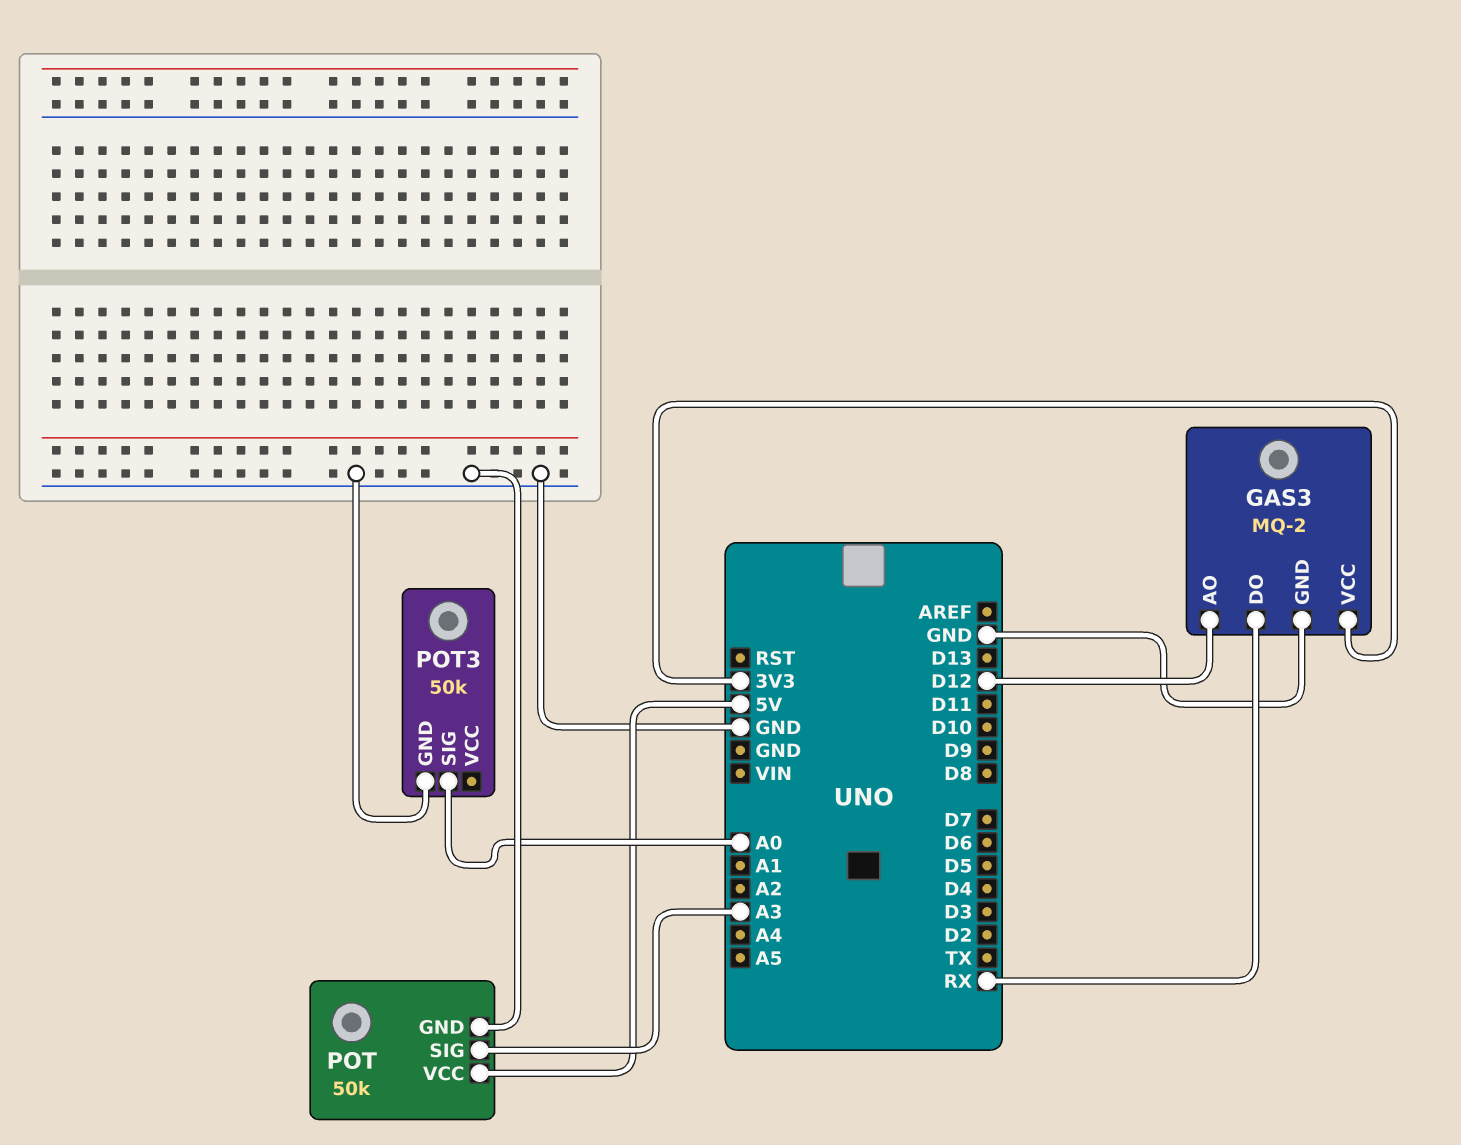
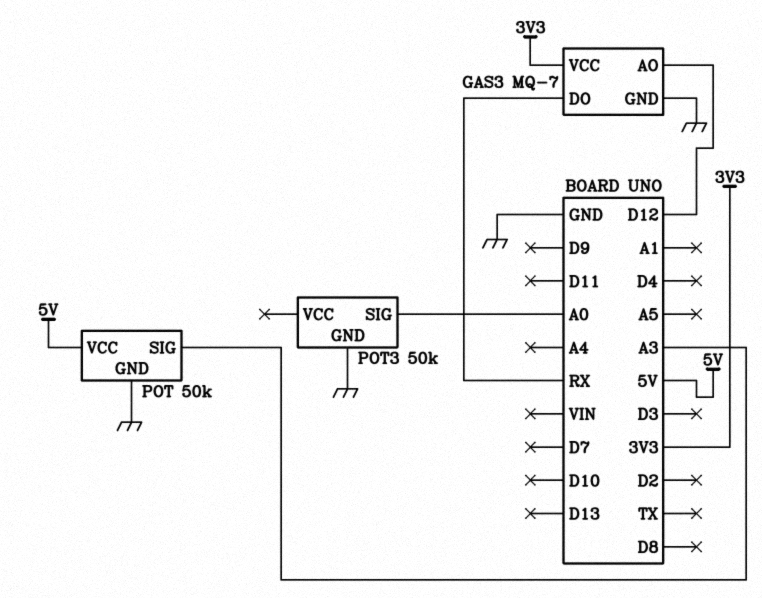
GAS3: MQ-2 -> MQ-7

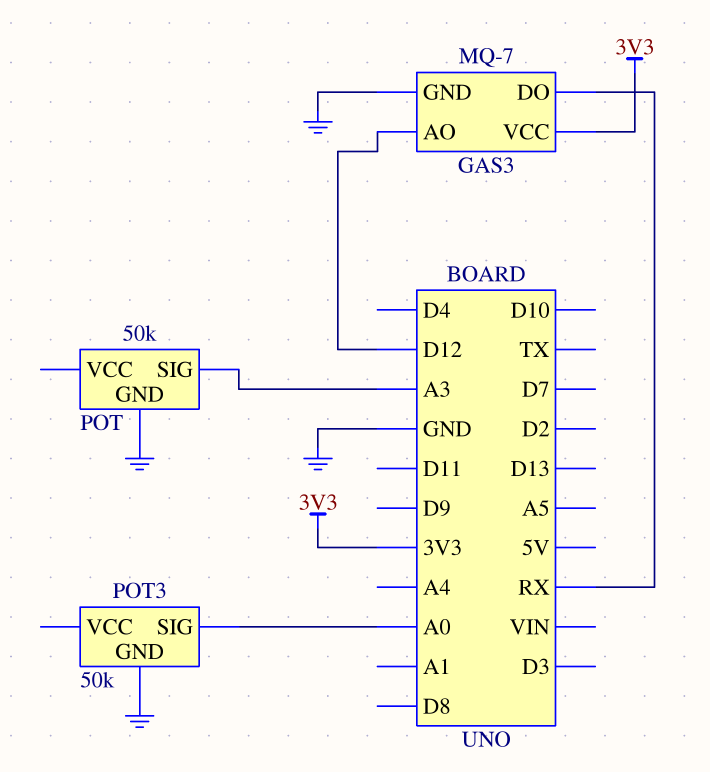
POT pin VCC: 5V -> none

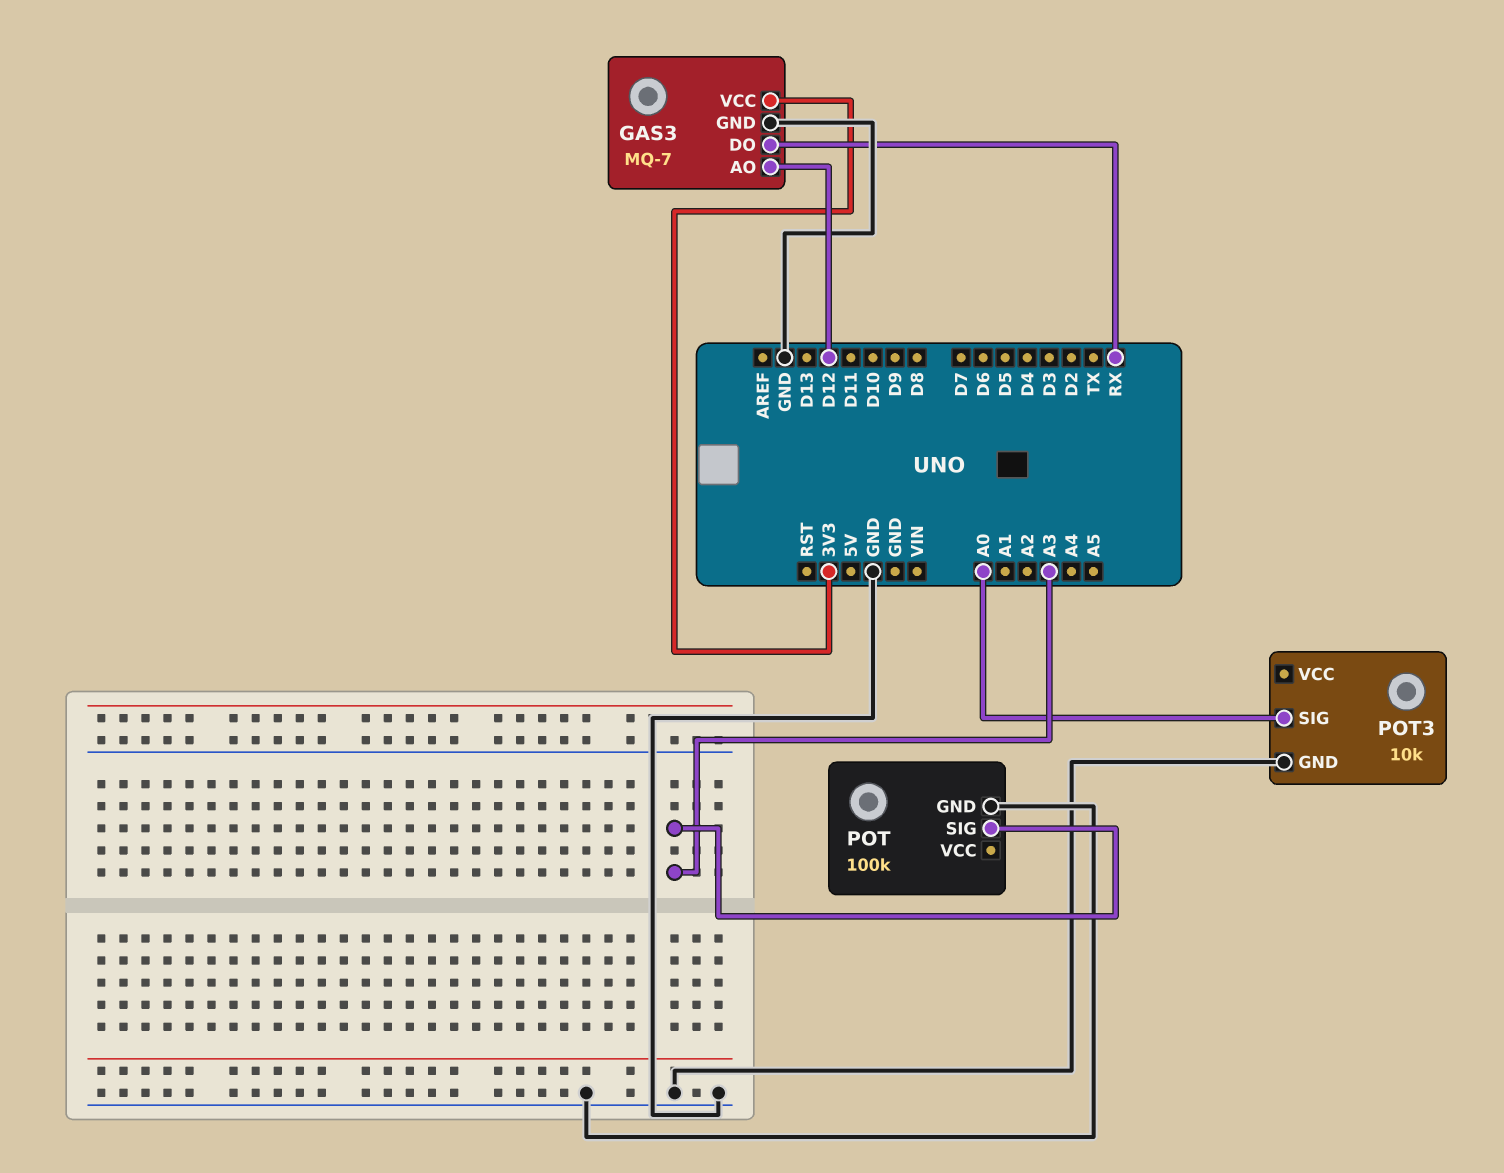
POT: 50k -> 100k
POT3: 50k -> 10k

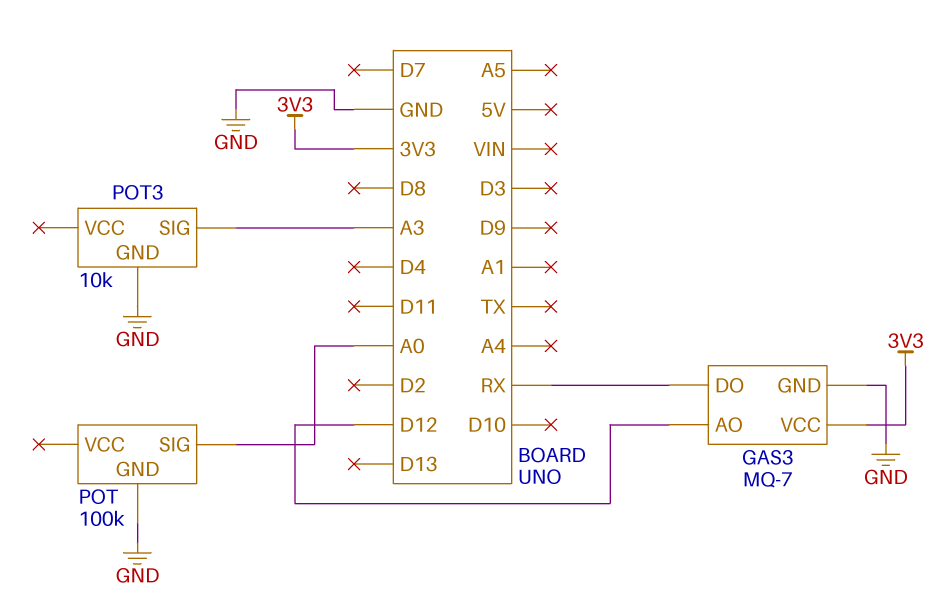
POT pin SIG: A3 -> A0
POT3 pin SIG: A0 -> A3

